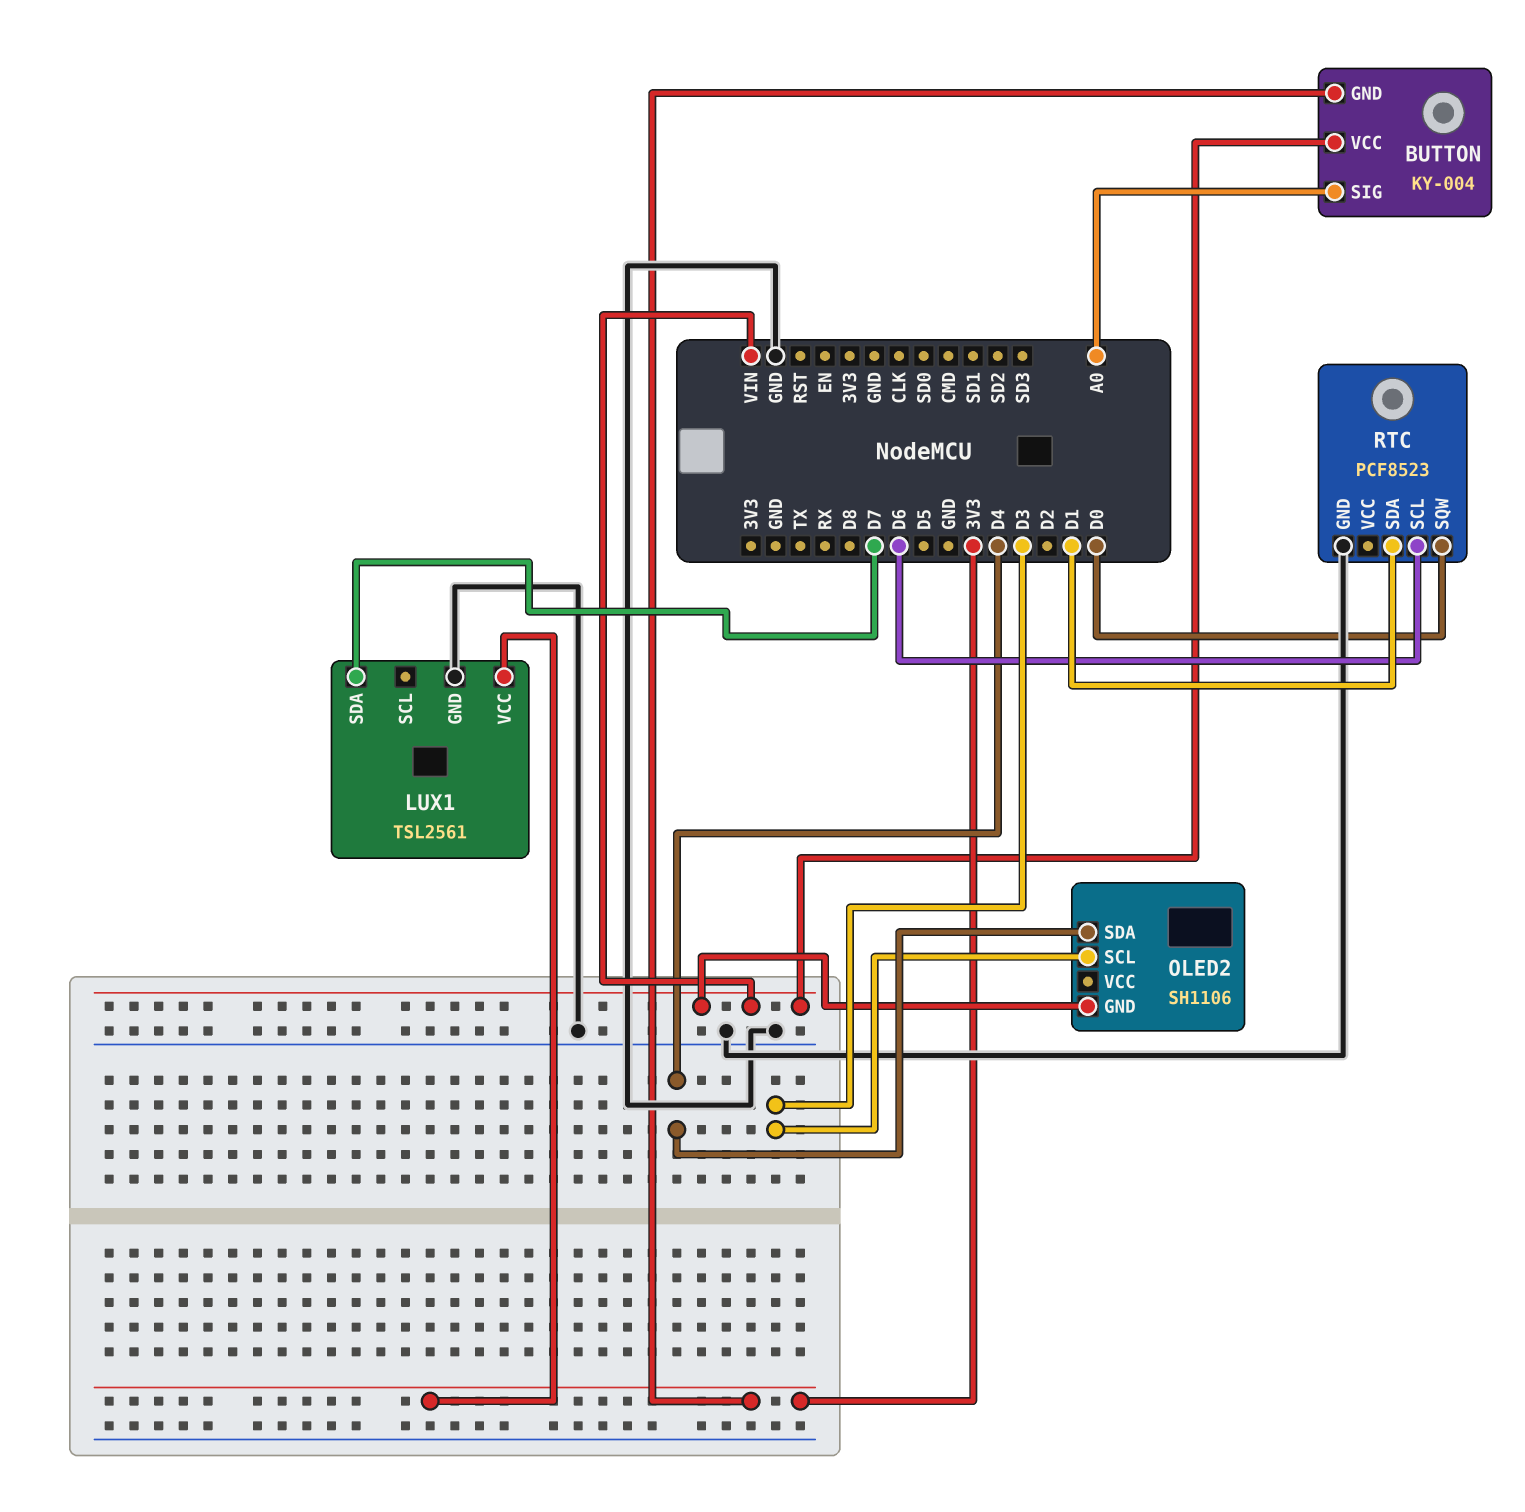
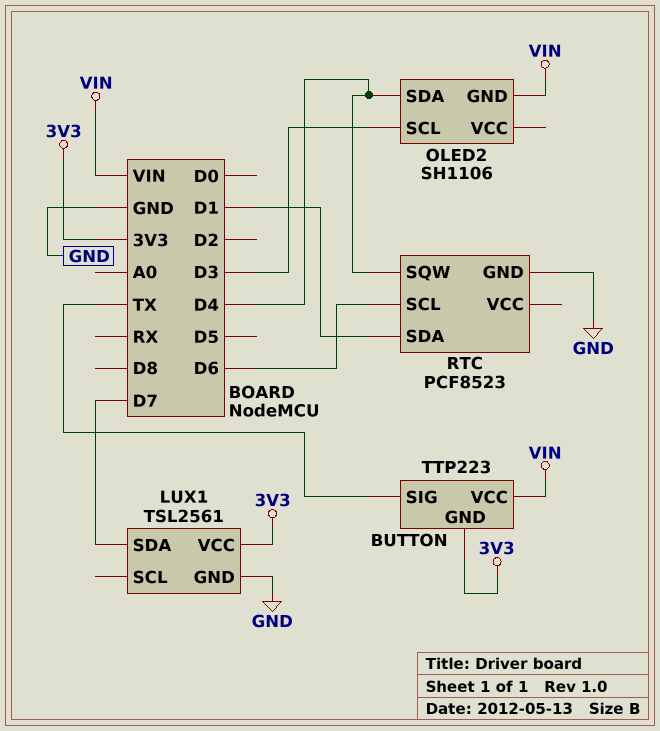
BUTTON: KY-004 -> TTP223
BUTTON pin SIG: A0 -> TX
RTC pin SQW: D0 -> D4

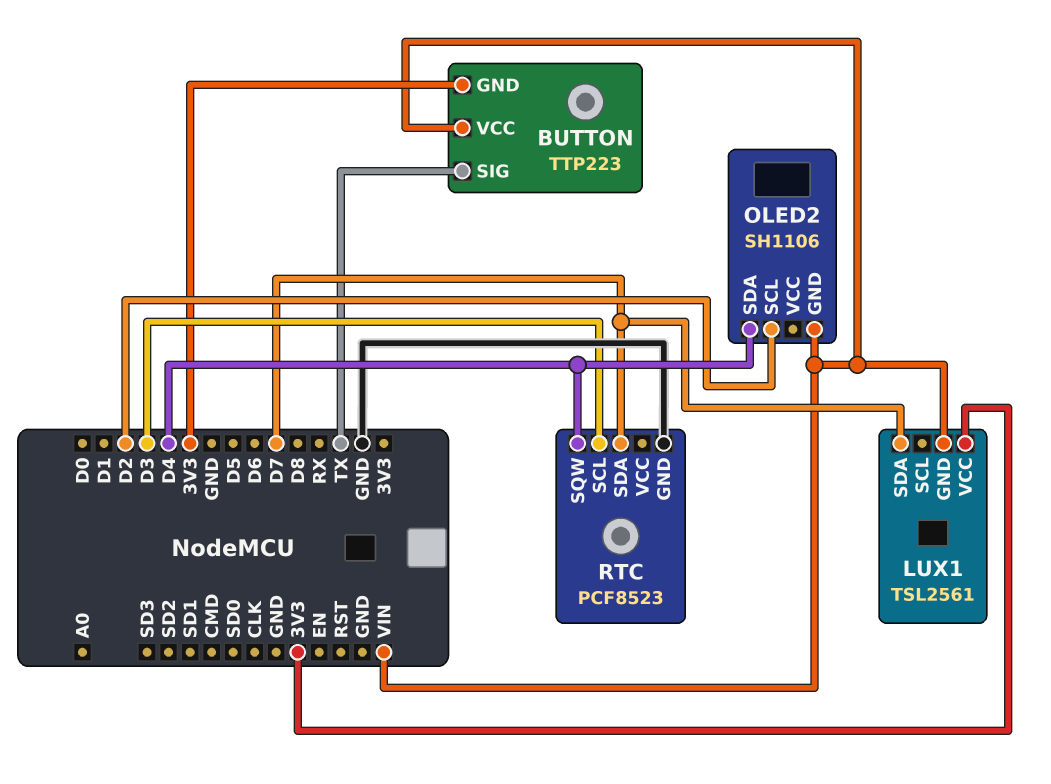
LUX1 pin GND: GND -> VIN
OLED2 pin SCL: D3 -> D2
RTC pin SCL: D6 -> D3
RTC pin SDA: D1 -> D7

